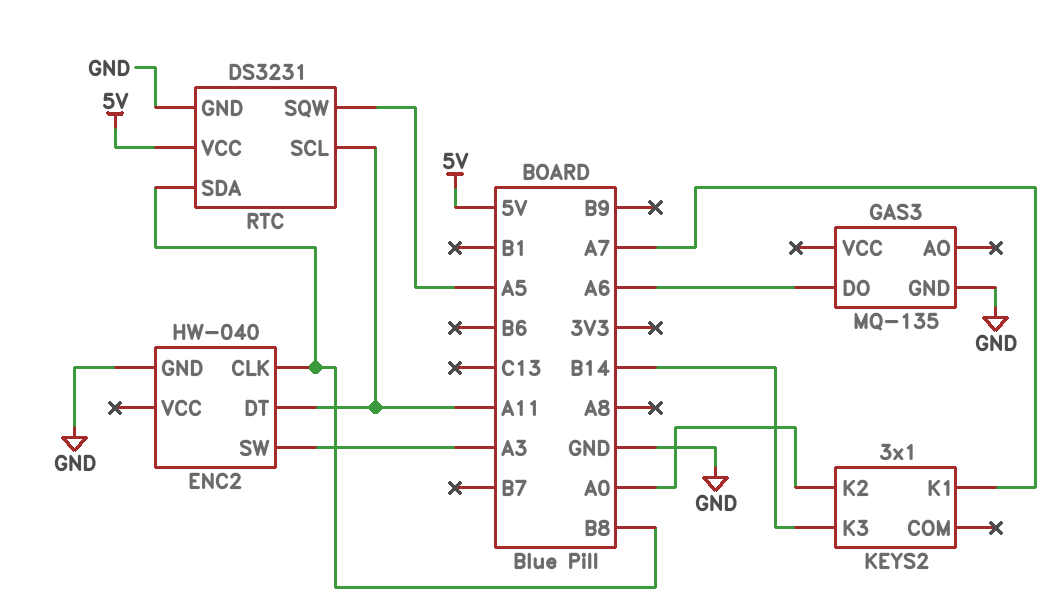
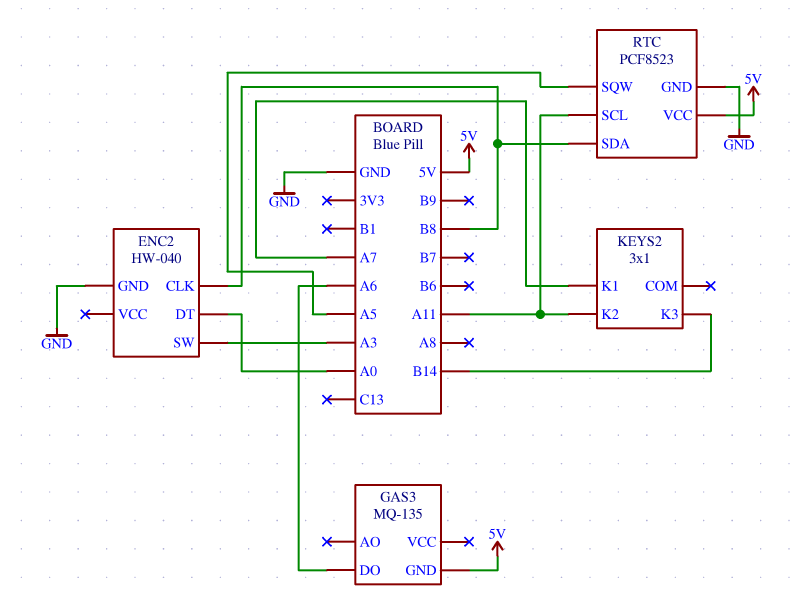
ENC2 pin DT: A11 -> A0
GAS3 pin GND: GND -> 5V
KEYS2 pin K2: A0 -> A11
RTC: DS3231 -> PCF8523

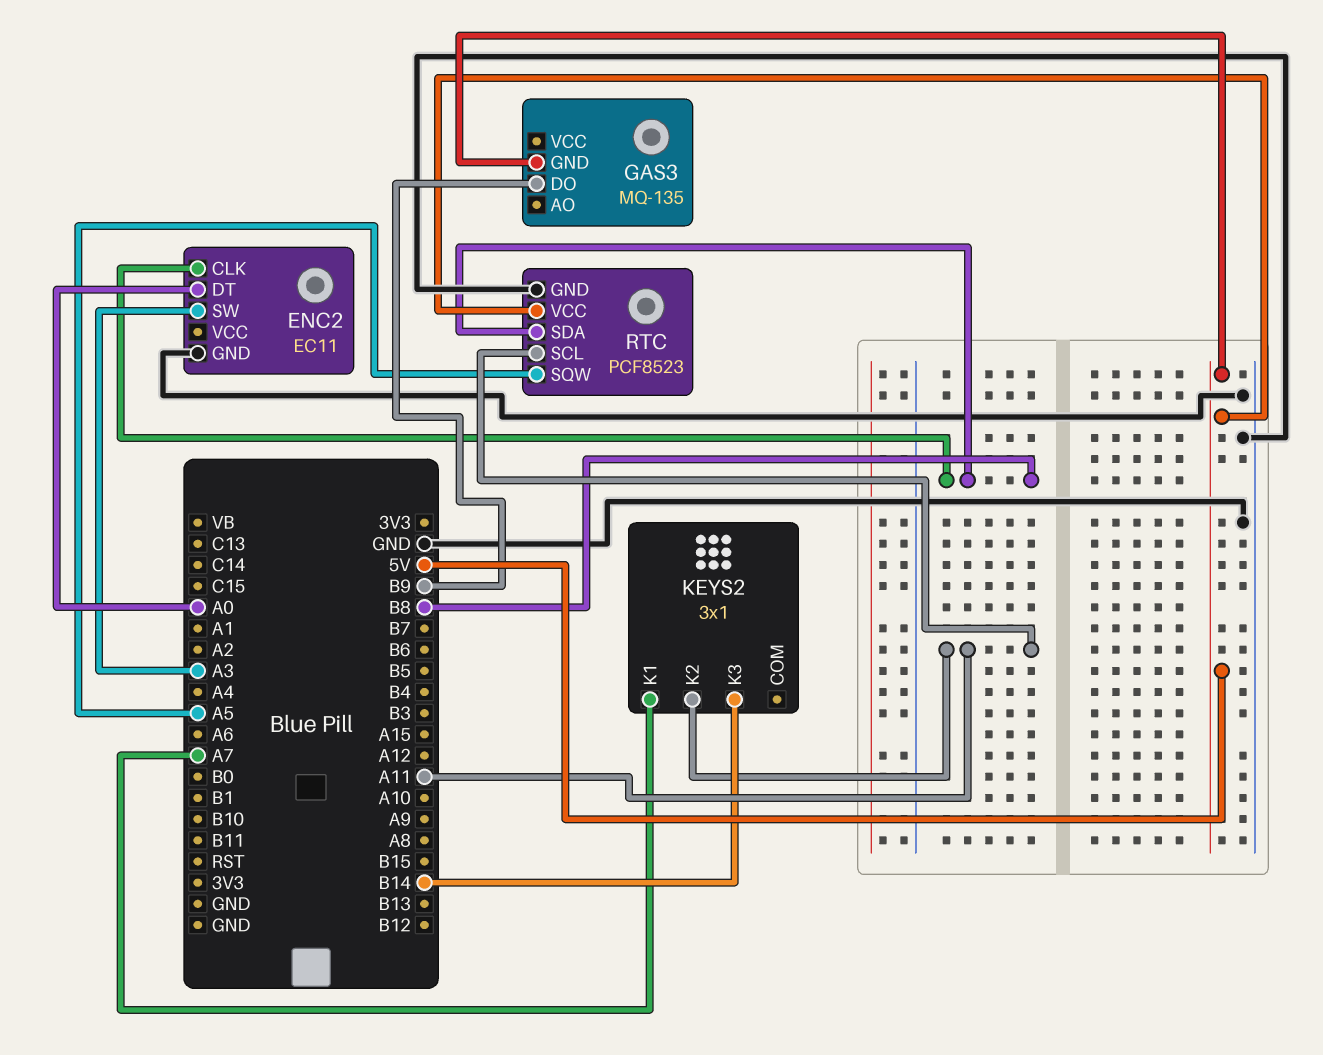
ENC2: HW-040 -> EC11
GAS3 pin DO: A6 -> B9

